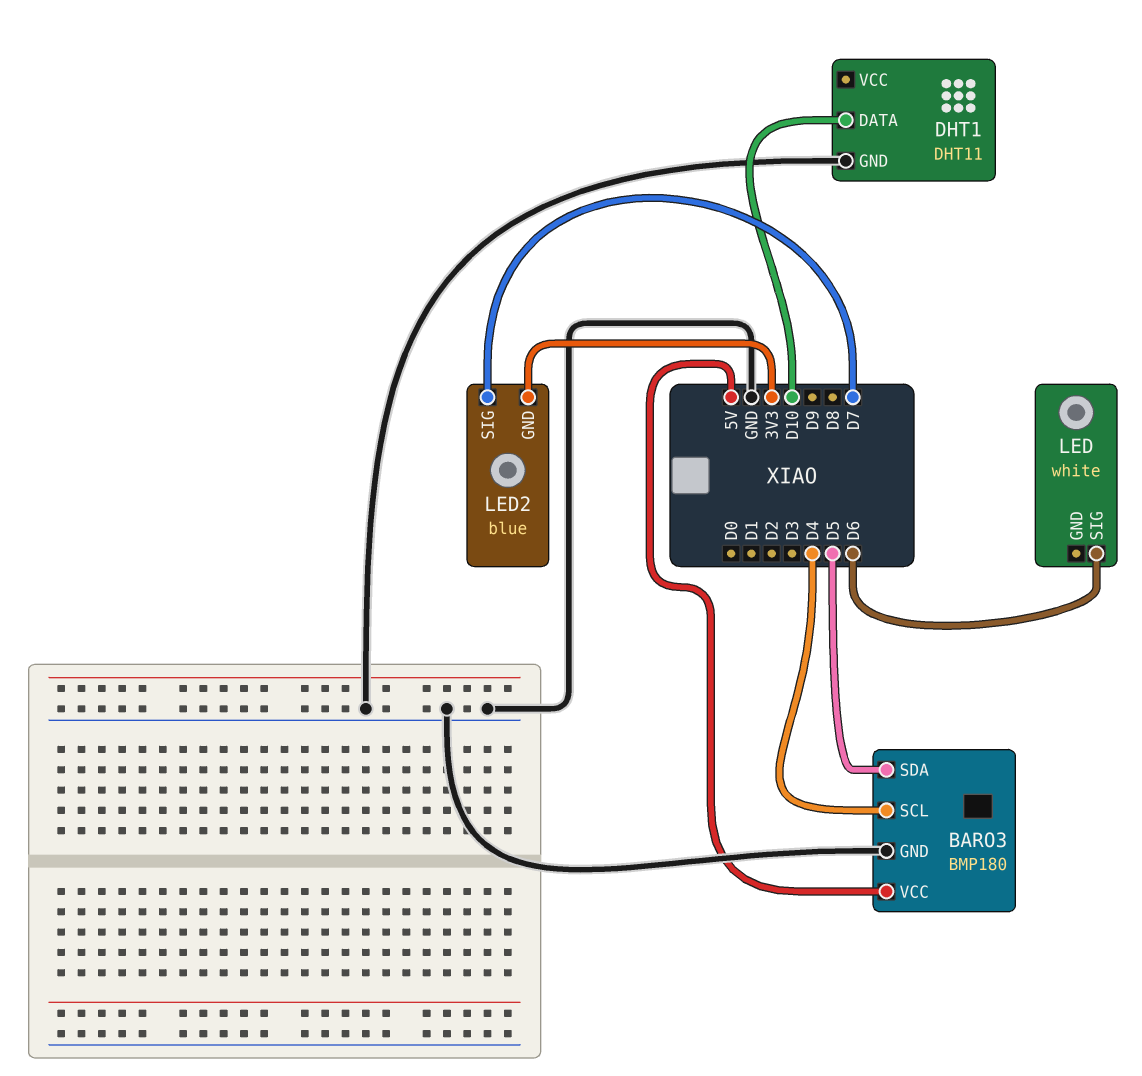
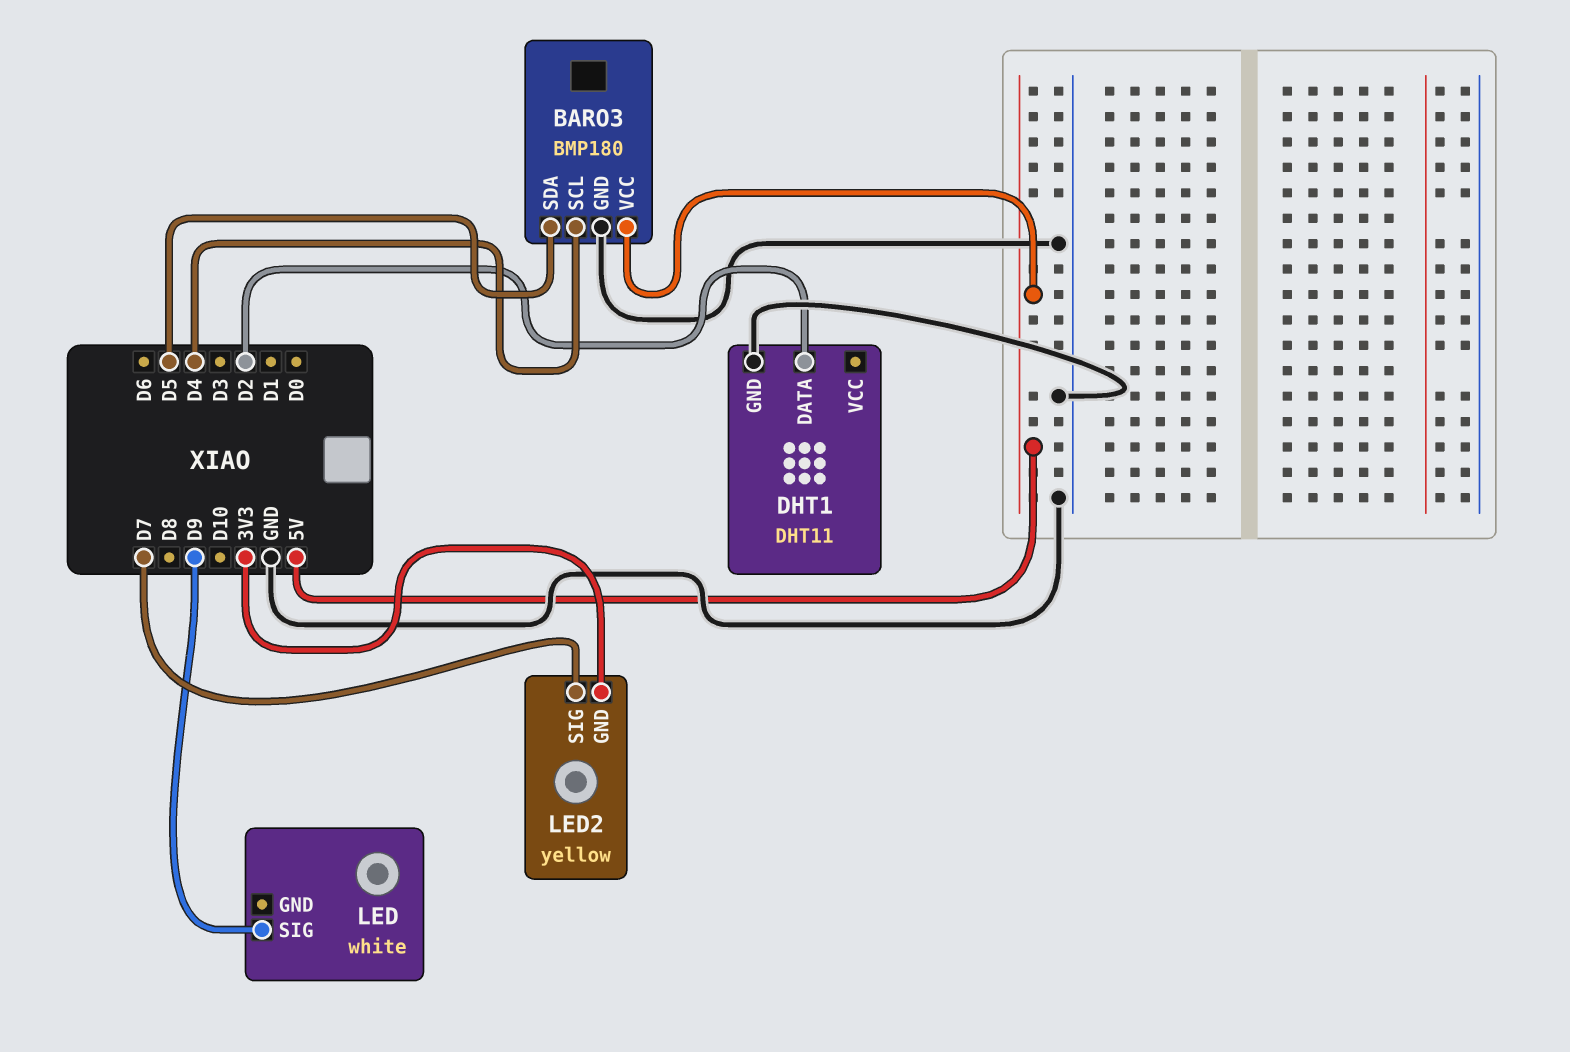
DHT1 pin DATA: D10 -> D2
LED pin SIG: D6 -> D9
LED2: blue -> yellow

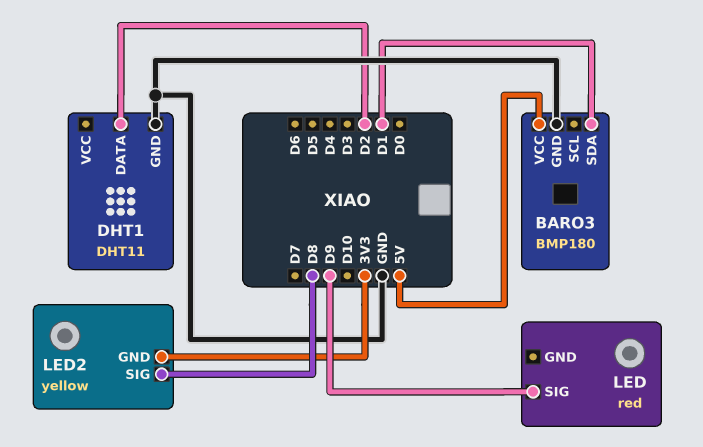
BARO3 pin SCL: D4 -> none
BARO3 pin SDA: D5 -> D1
LED: white -> red
LED2 pin SIG: D7 -> D8

